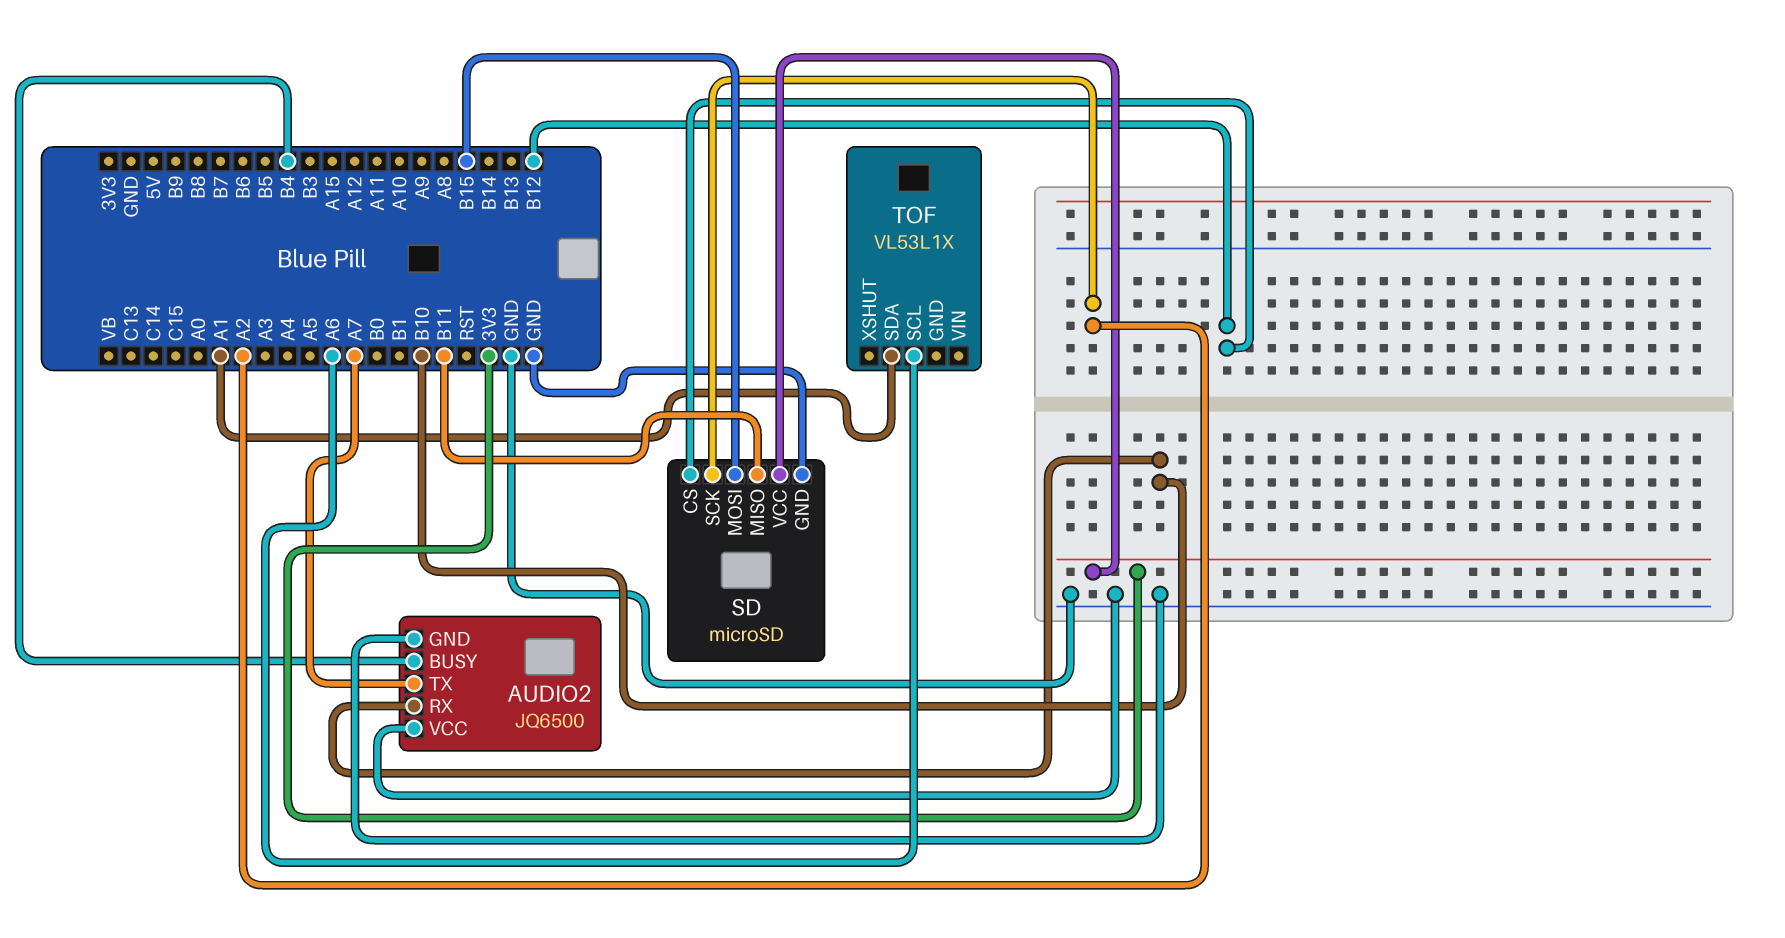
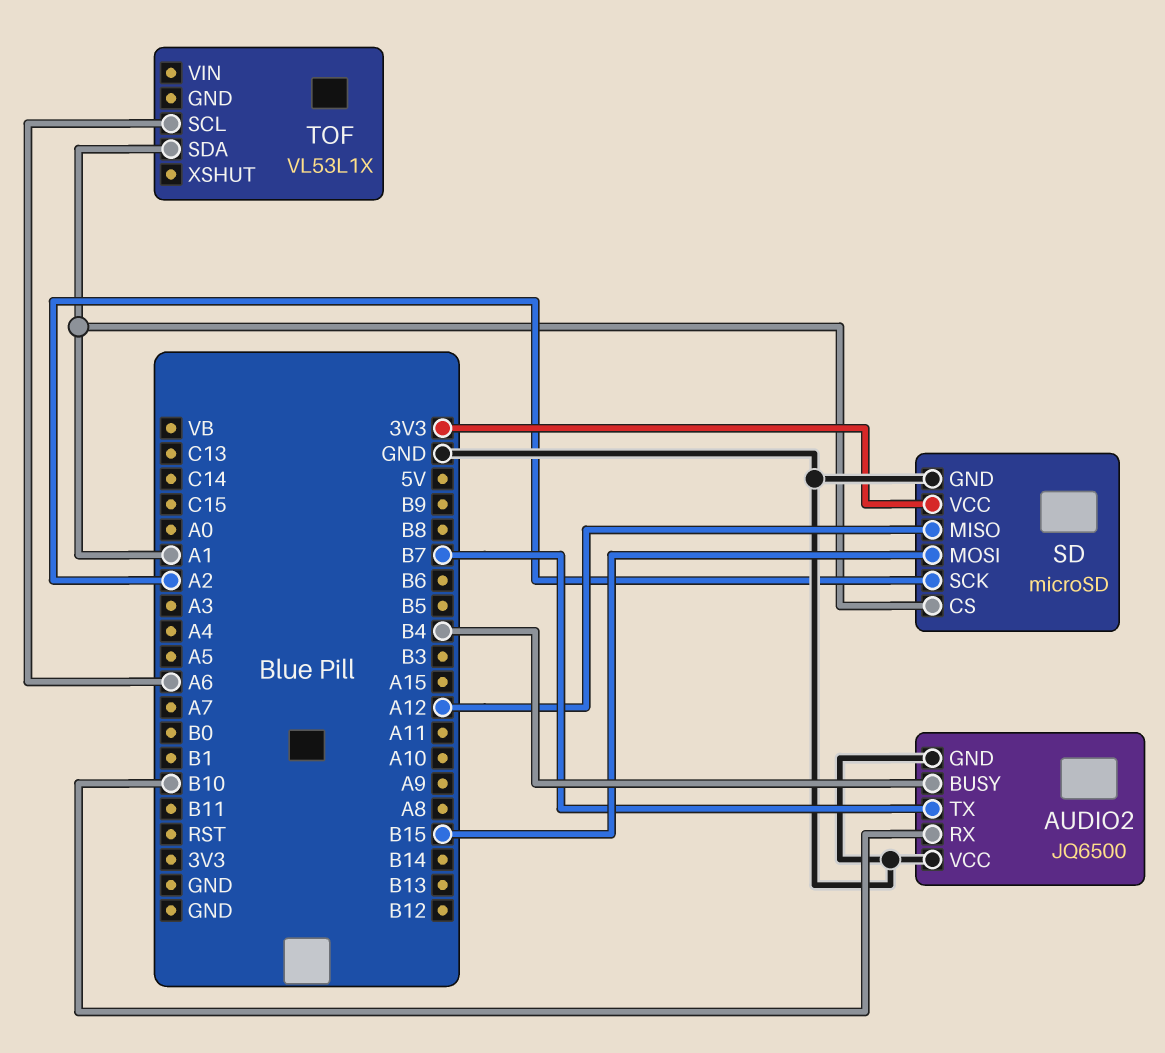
AUDIO2 pin TX: A7 -> B7
SD pin CS: B12 -> A1
SD pin MISO: B11 -> A12

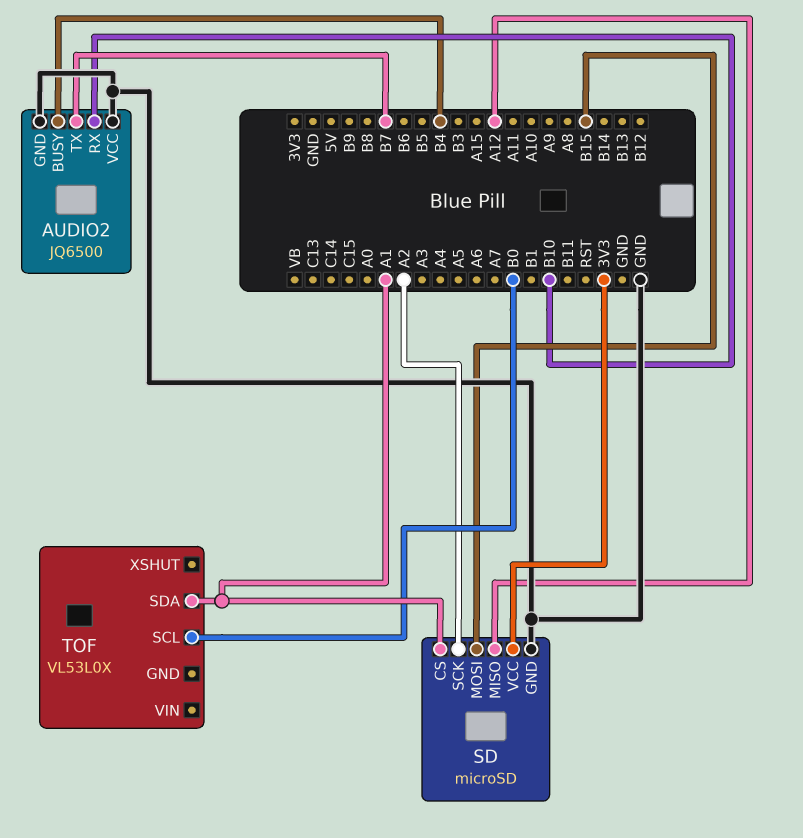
TOF: VL53L1X -> VL53L0X
TOF pin SCL: A6 -> B0

